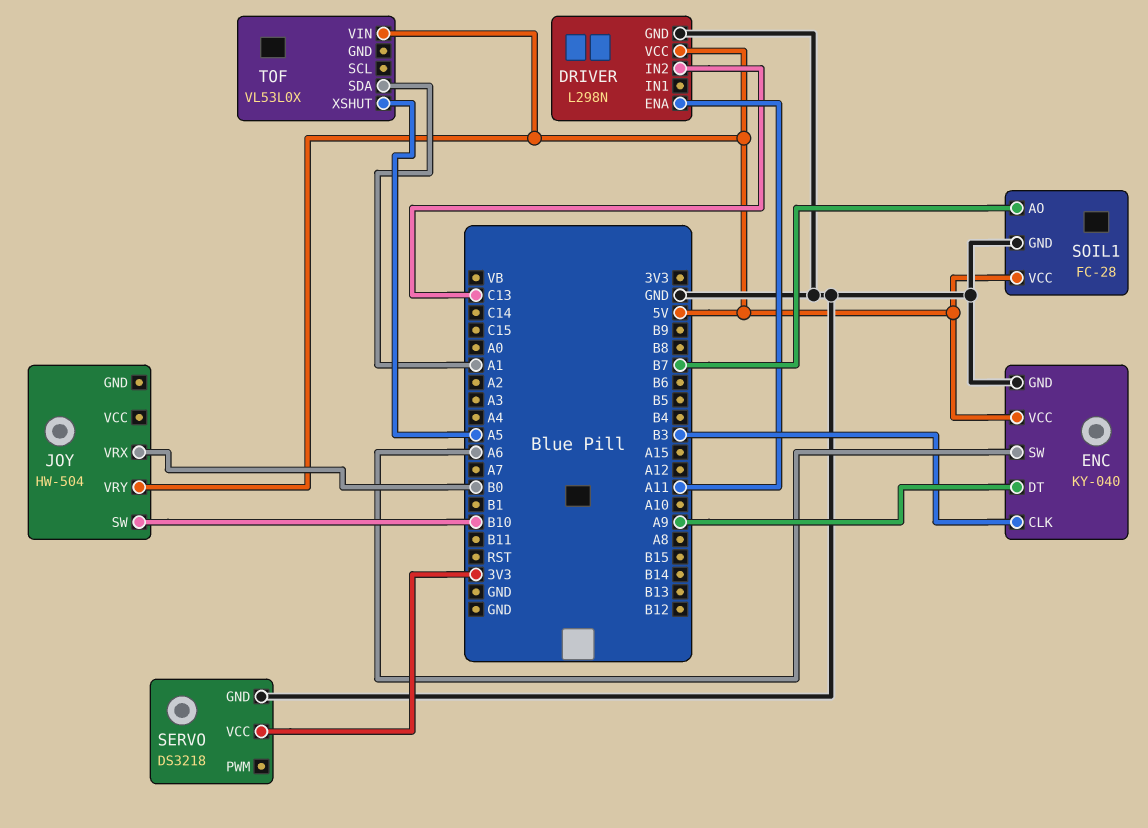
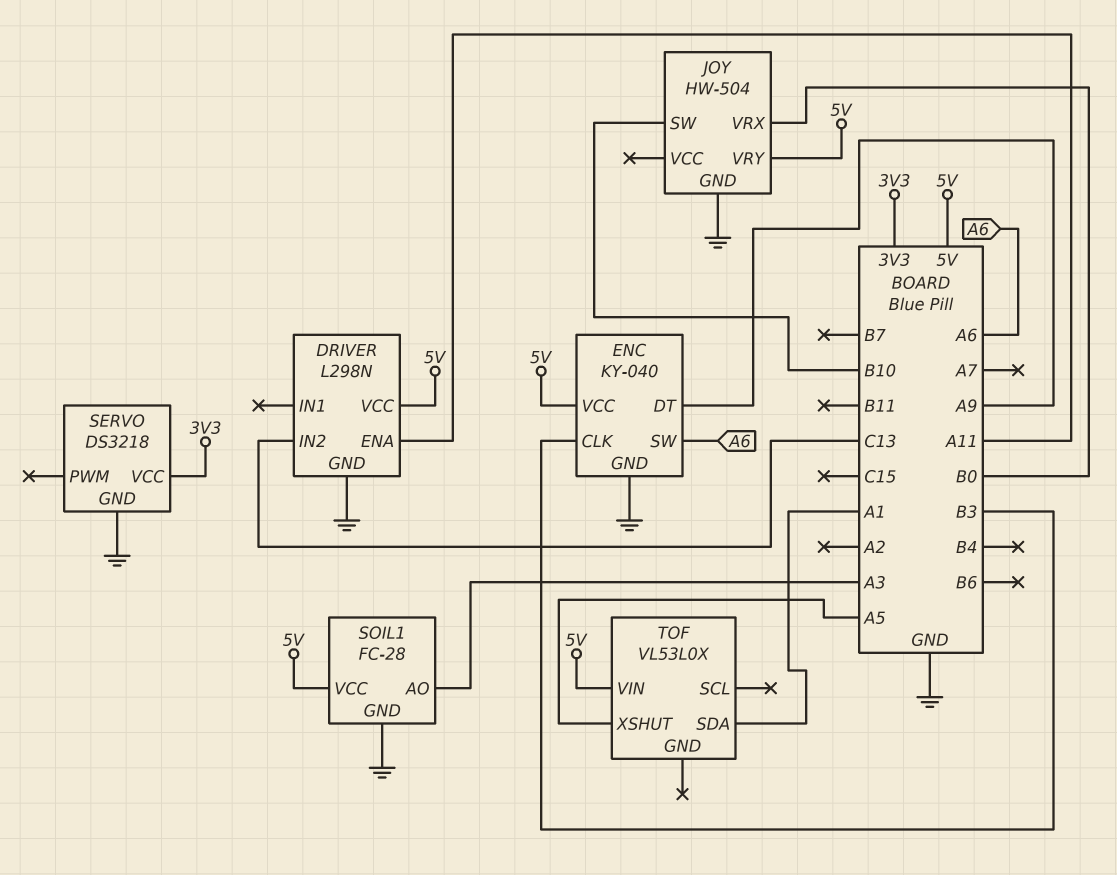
JOY pin GND: none -> GND
SOIL1 pin AO: B7 -> A3

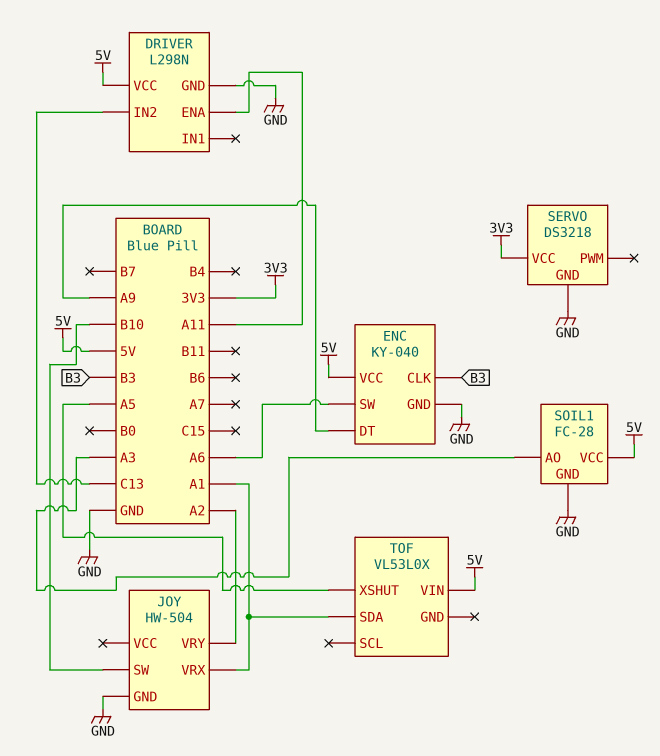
JOY pin VRX: B0 -> A1
JOY pin VRY: 5V -> A2

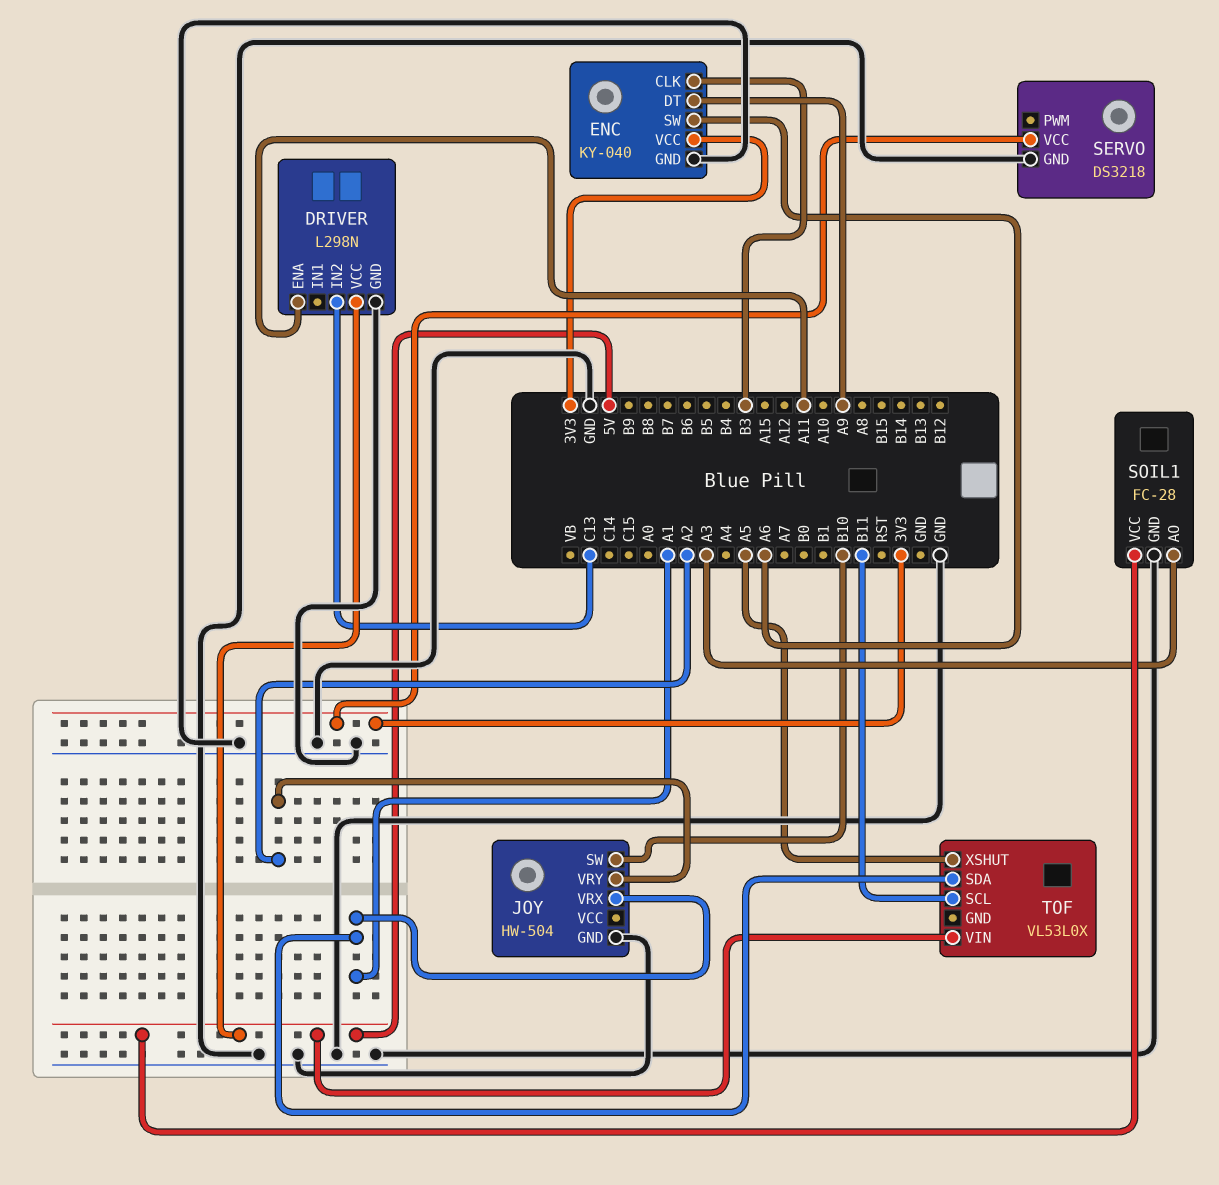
ENC pin VCC: 5V -> 3V3
TOF pin SCL: none -> B11

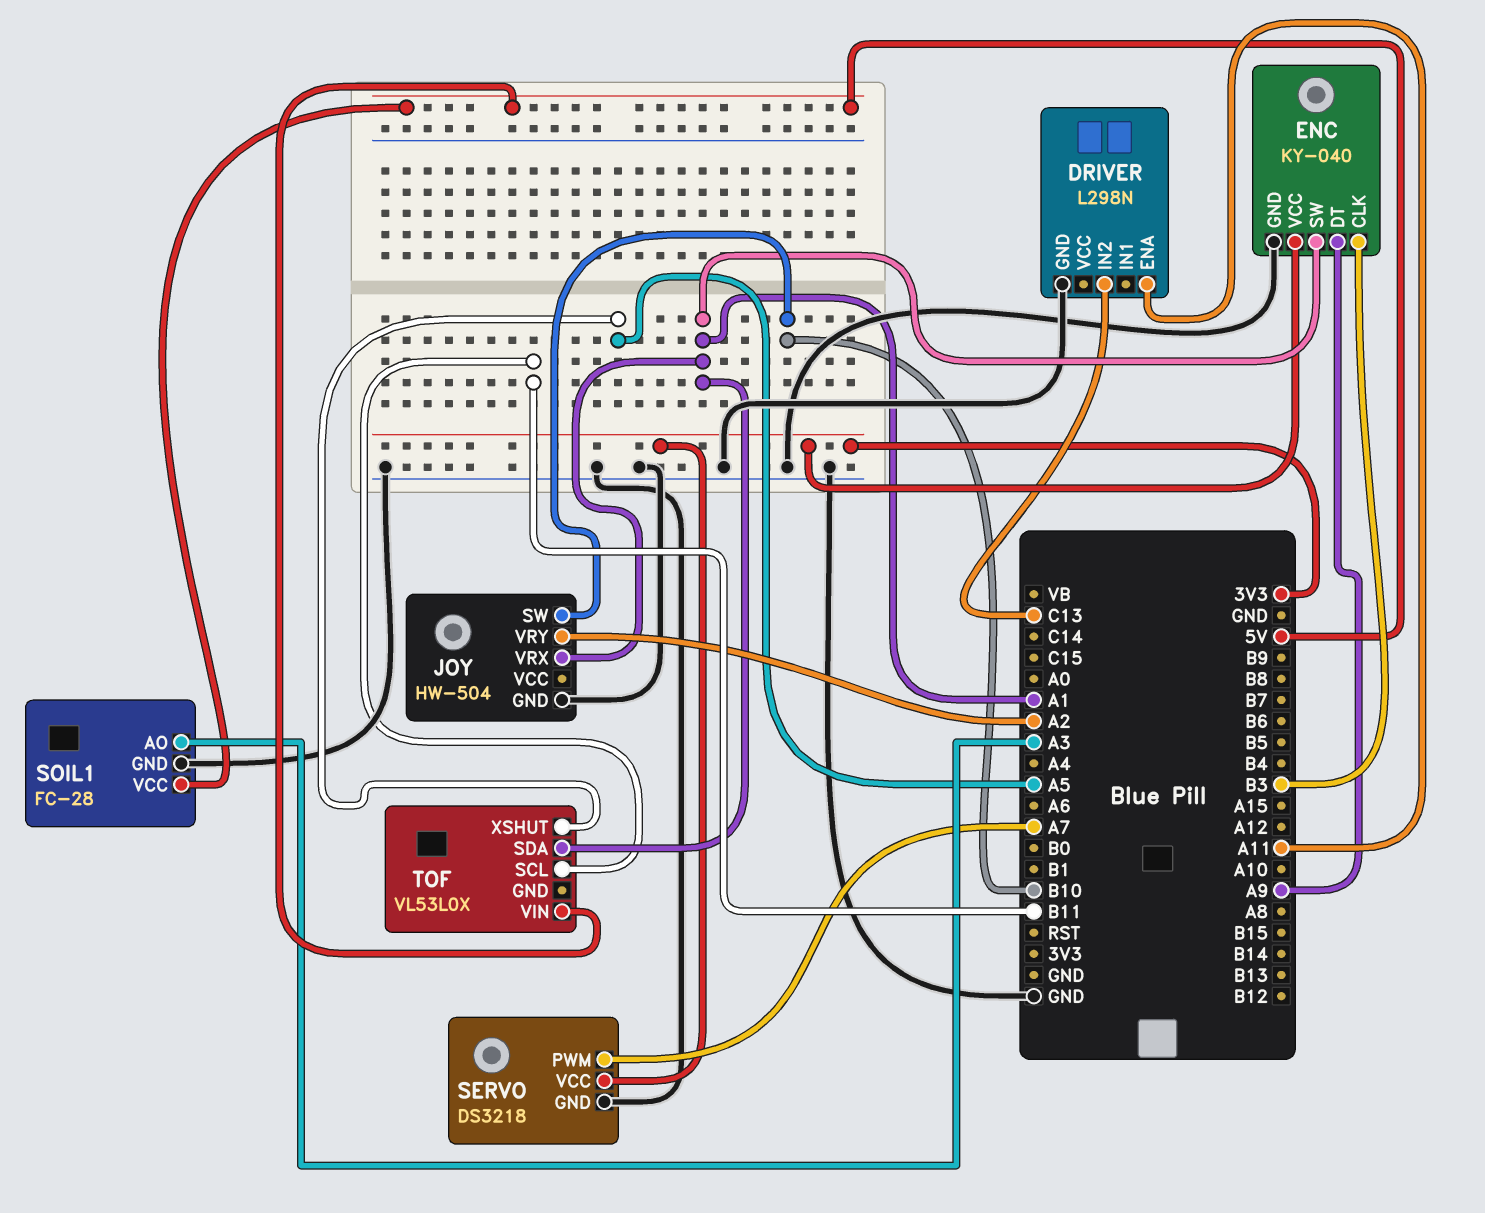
DRIVER pin VCC: 5V -> none
ENC pin SW: A6 -> A1
SERVO pin PWM: none -> A7

